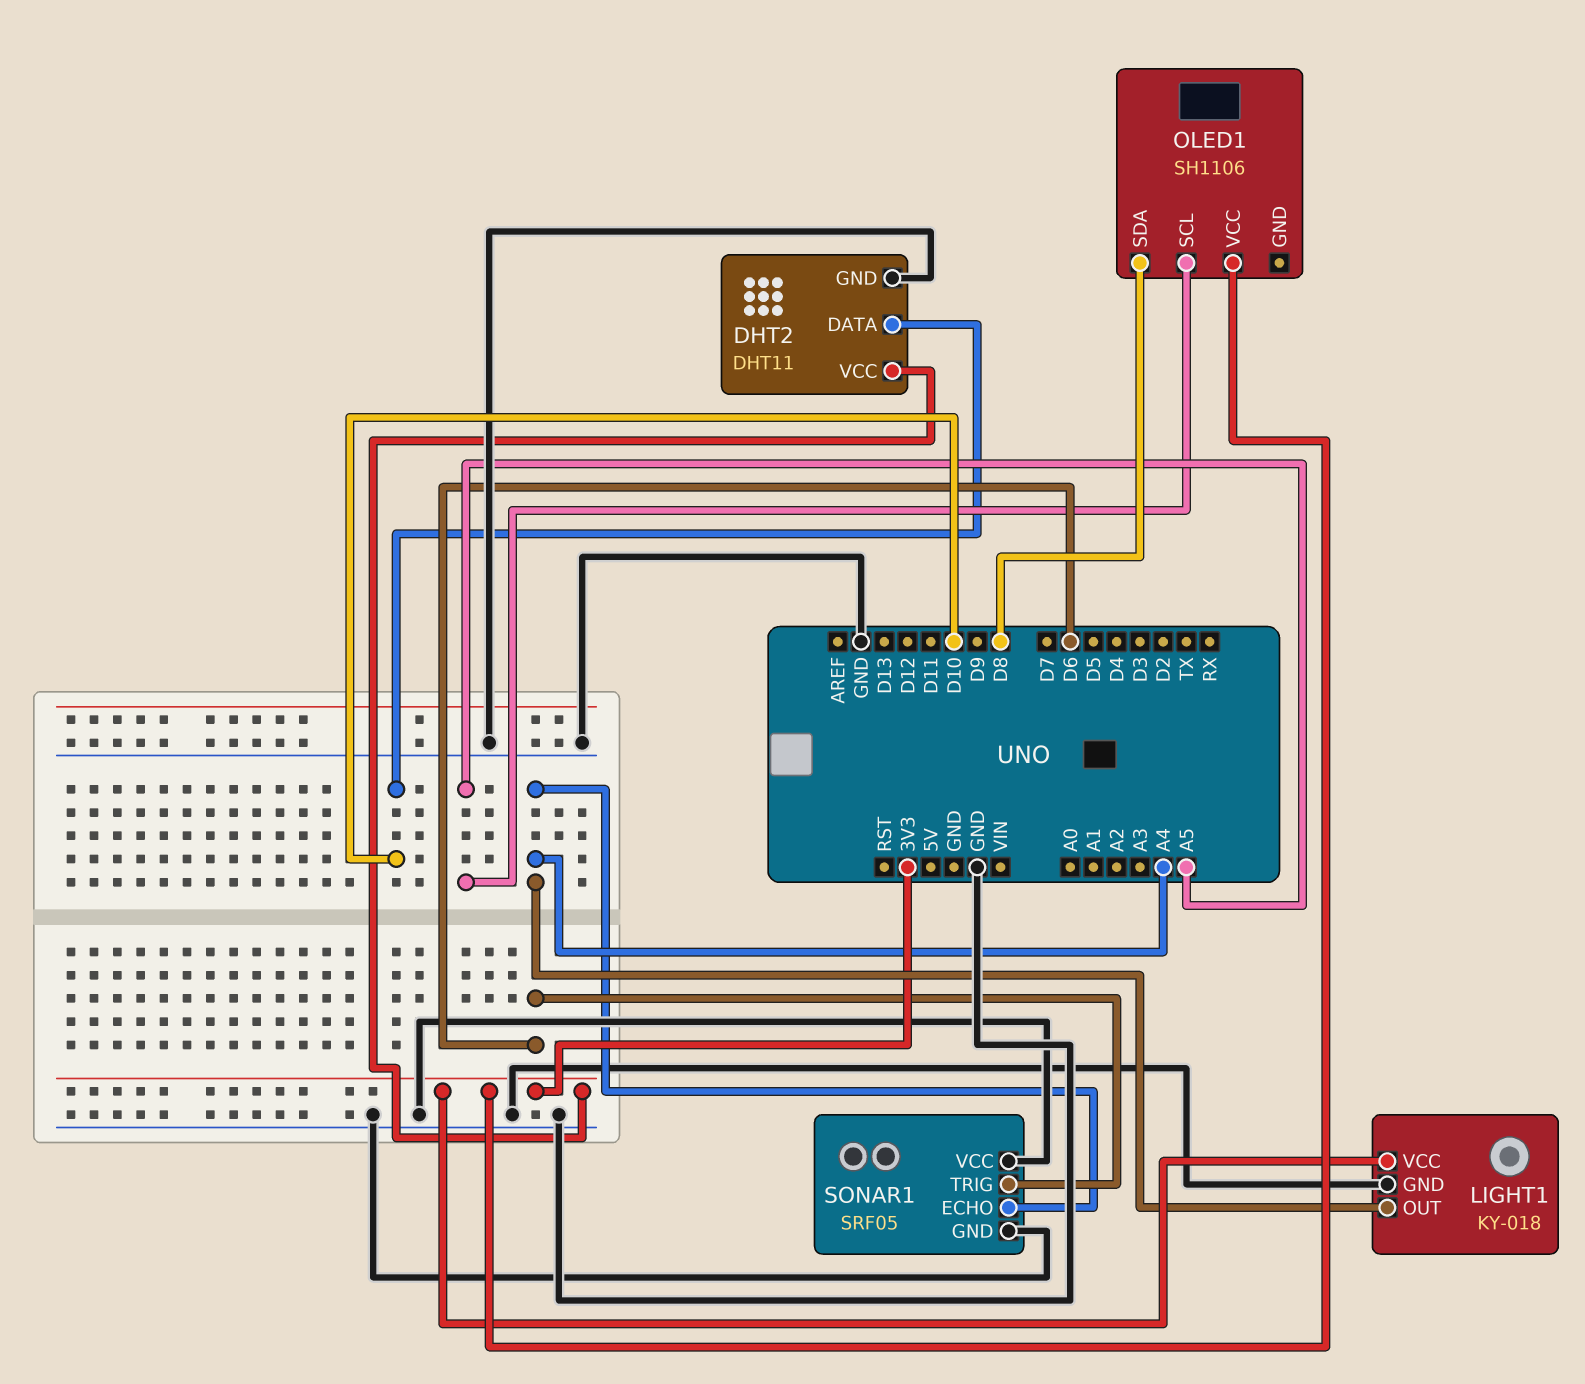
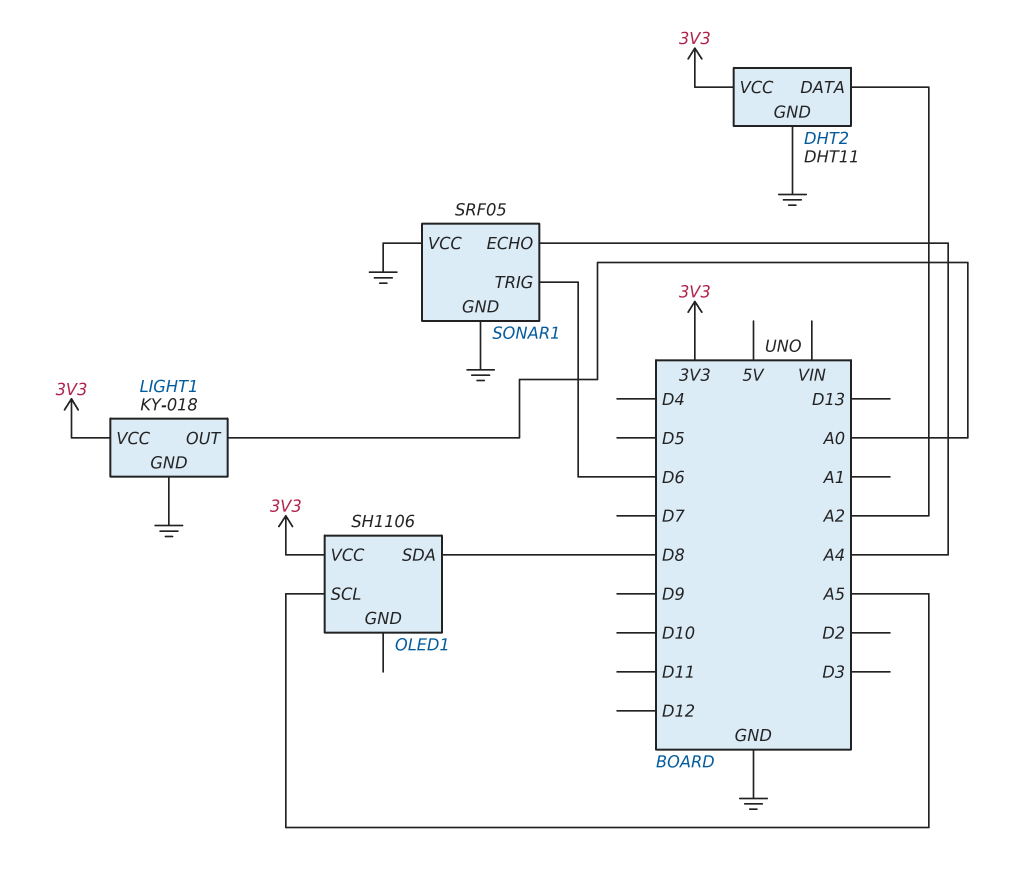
DHT2 pin DATA: D10 -> A2
LIGHT1 pin OUT: A4 -> A0

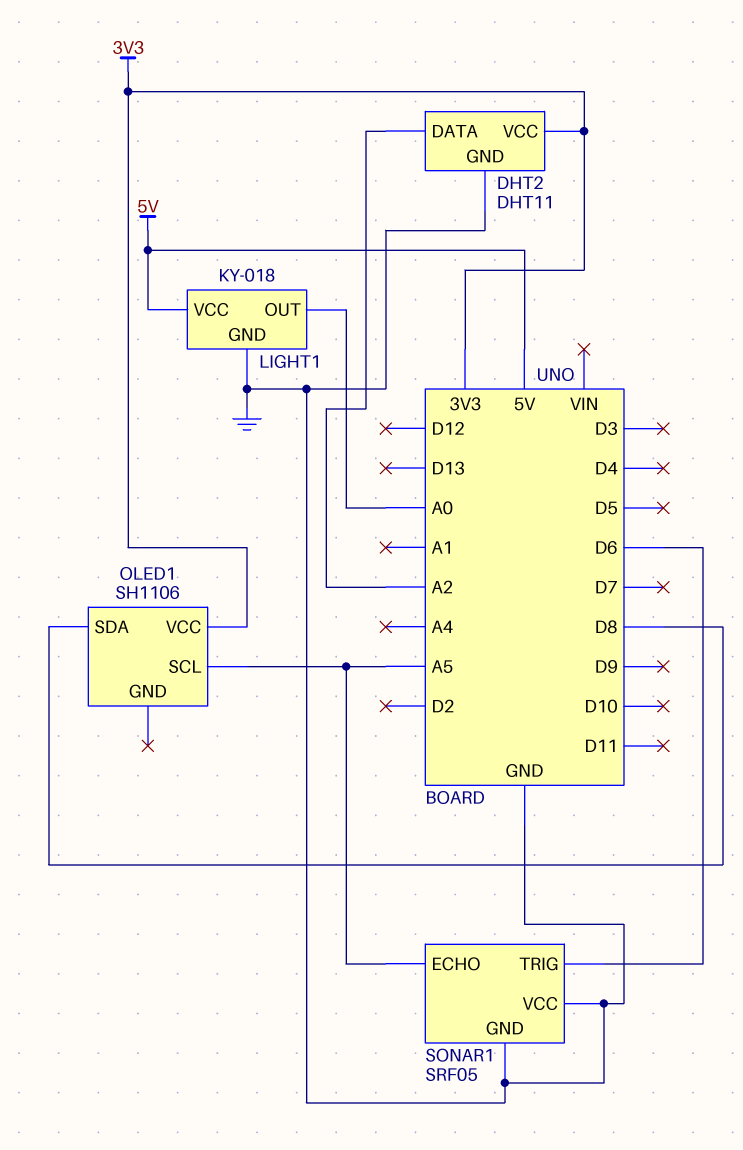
LIGHT1 pin VCC: 3V3 -> 5V
SONAR1 pin ECHO: A4 -> A5

